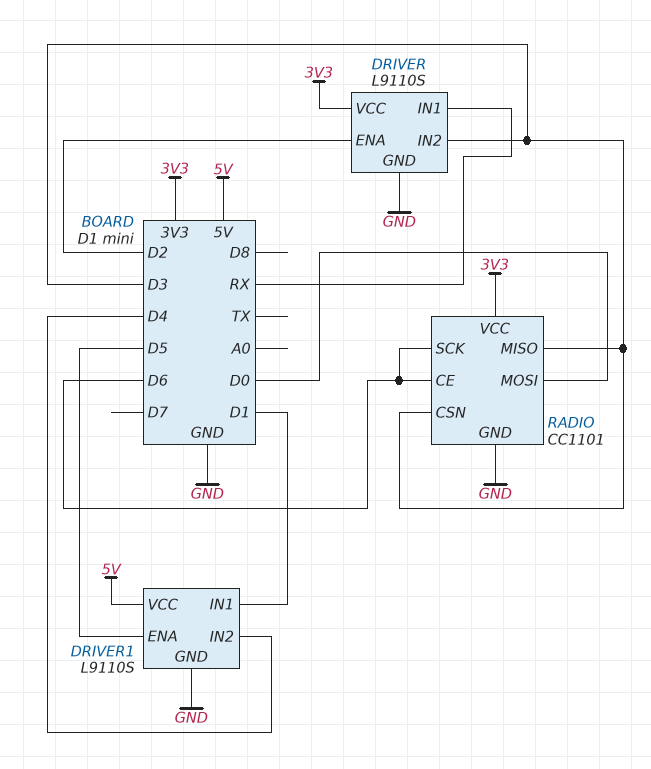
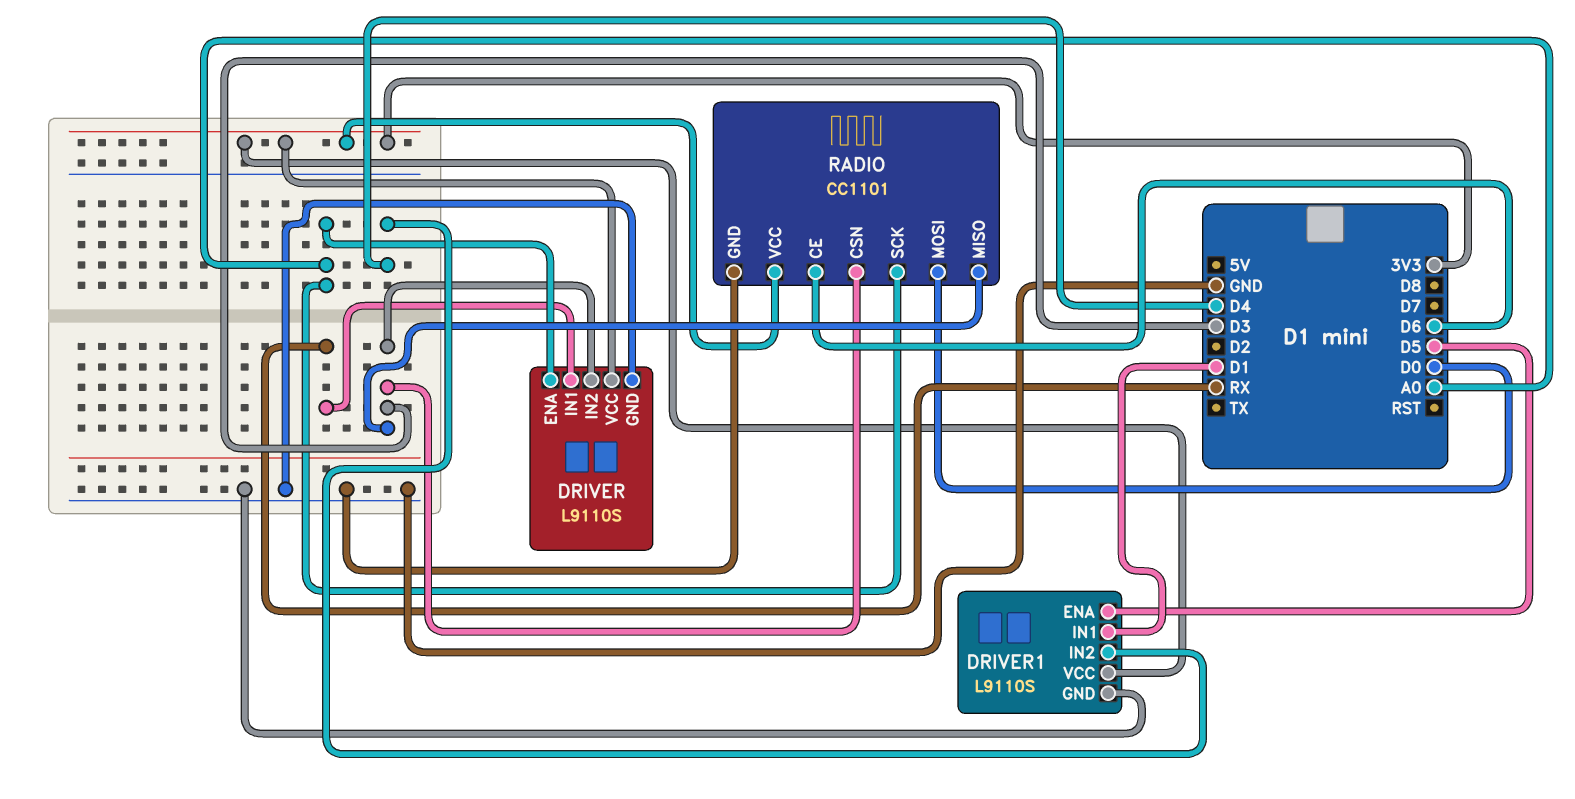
DRIVER pin ENA: D2 -> A0
DRIVER1 pin VCC: 5V -> 3V3
RADIO pin SCK: D6 -> A0

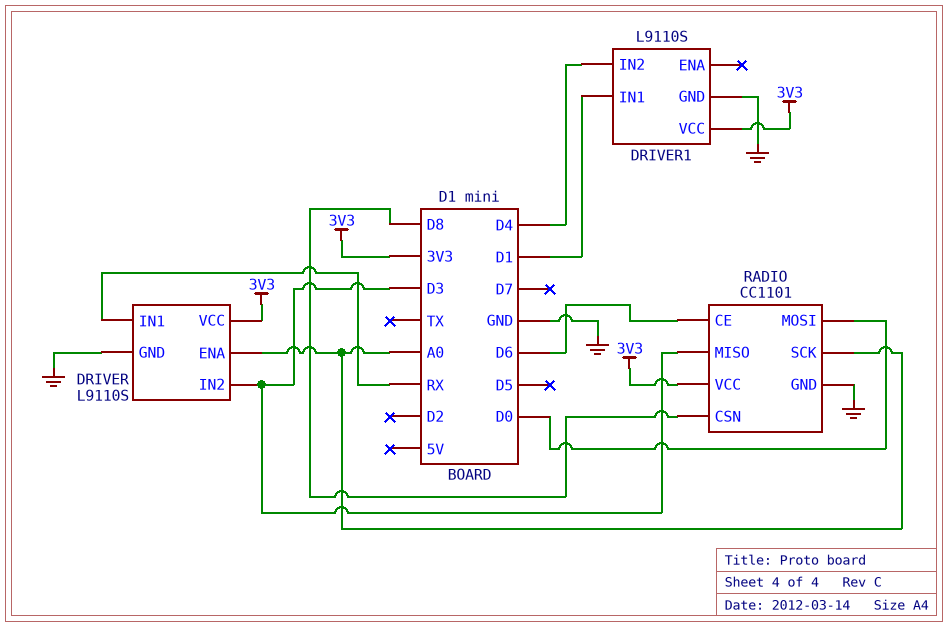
DRIVER1 pin ENA: D5 -> none
RADIO pin CSN: D3 -> D8

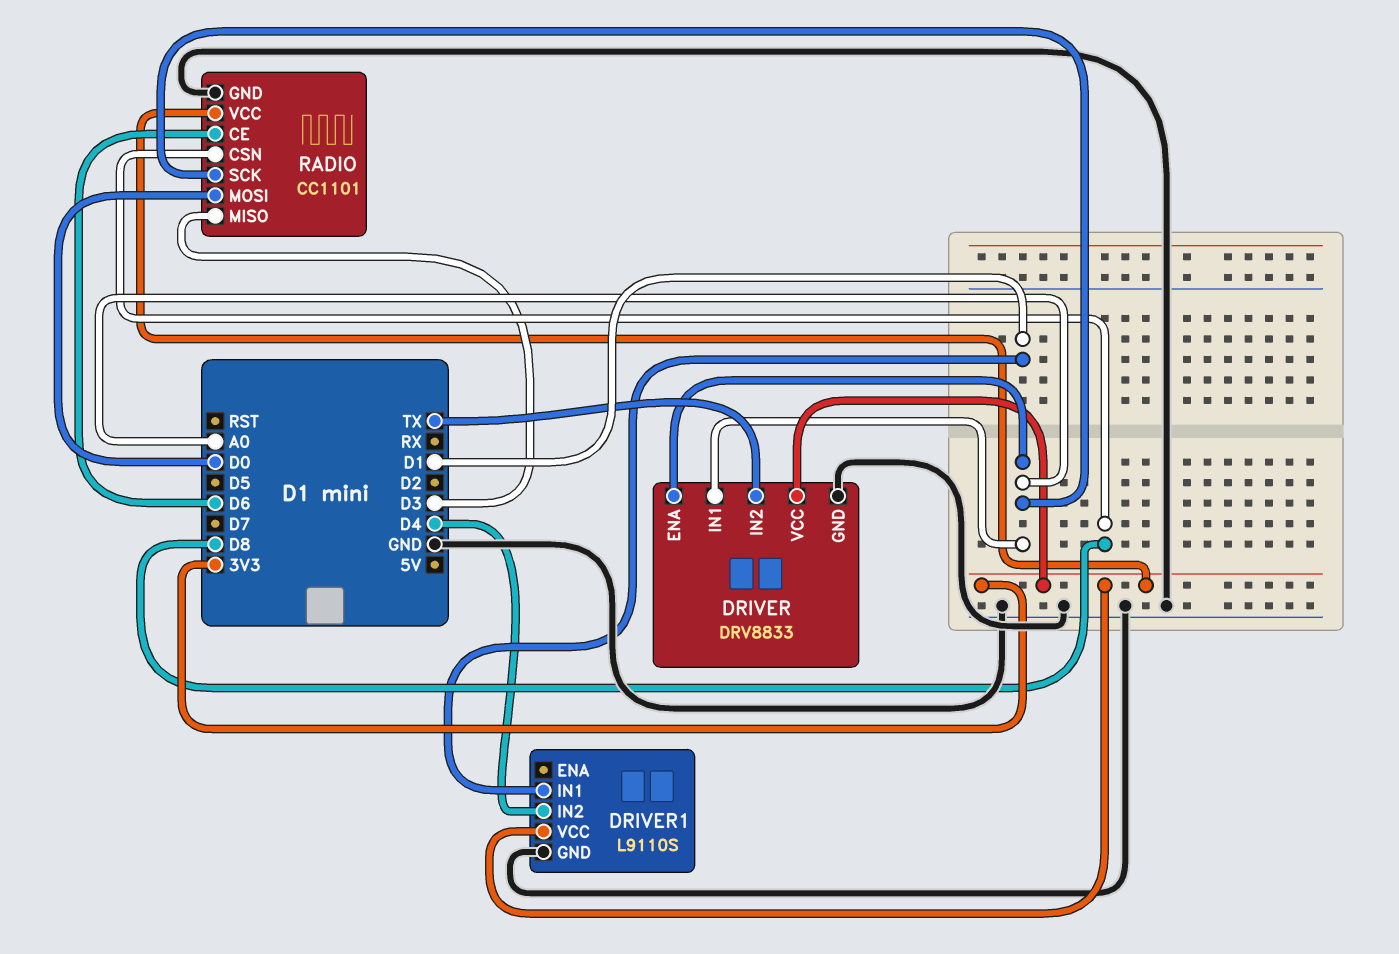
DRIVER: L9110S -> DRV8833
DRIVER pin IN1: RX -> A0
DRIVER pin IN2: D3 -> TX

